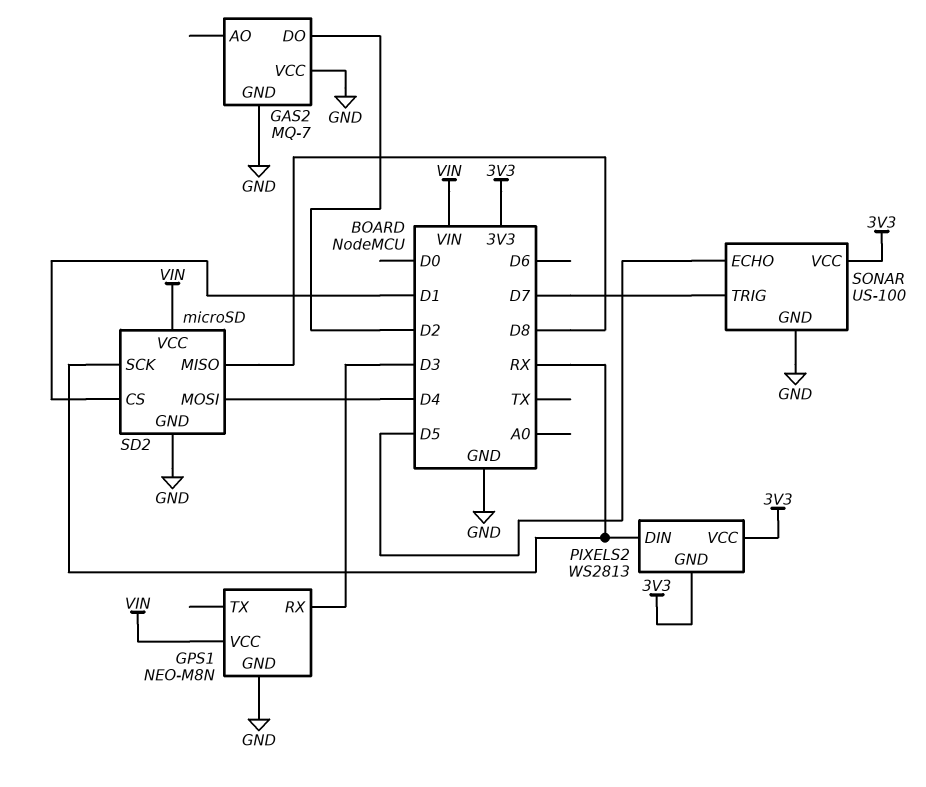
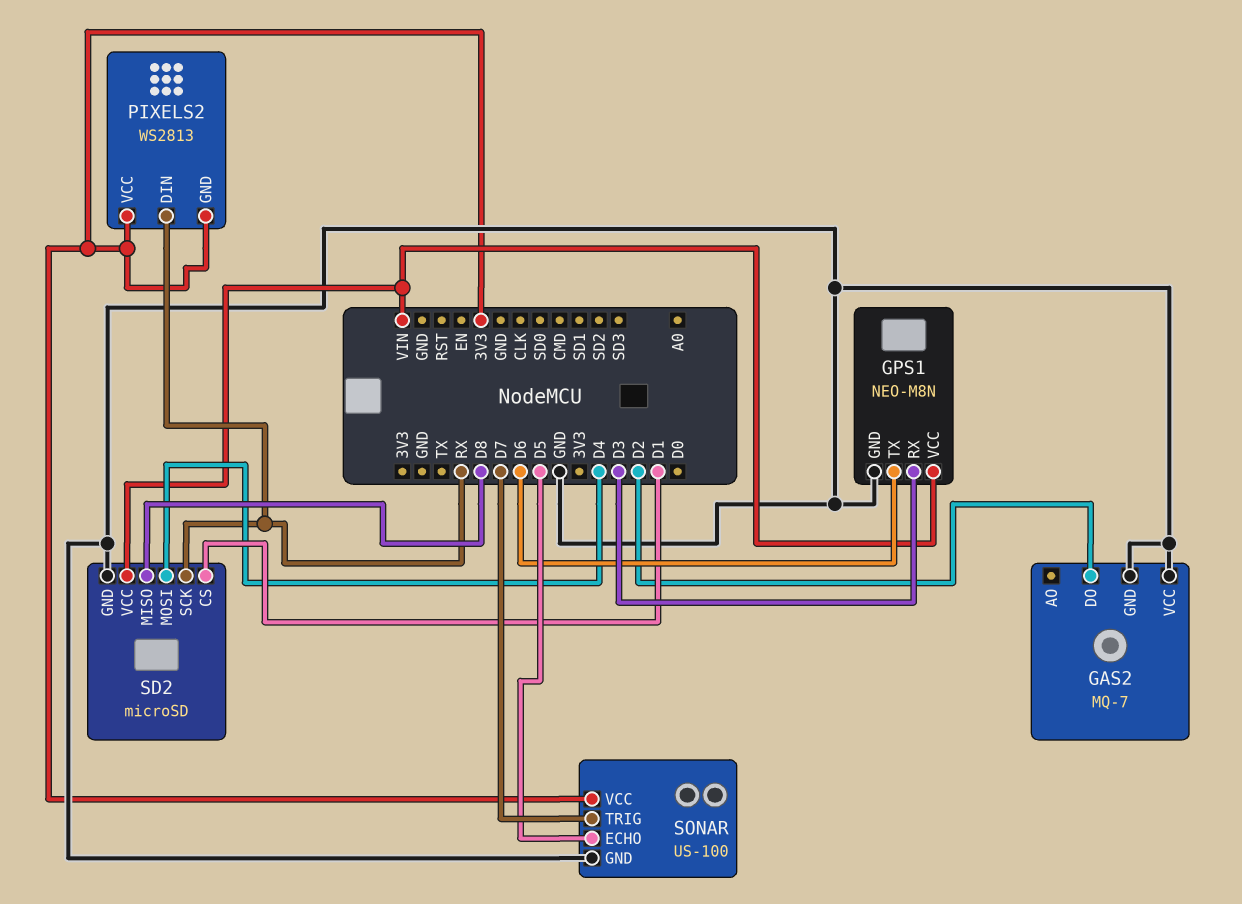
GPS1 pin TX: none -> D6

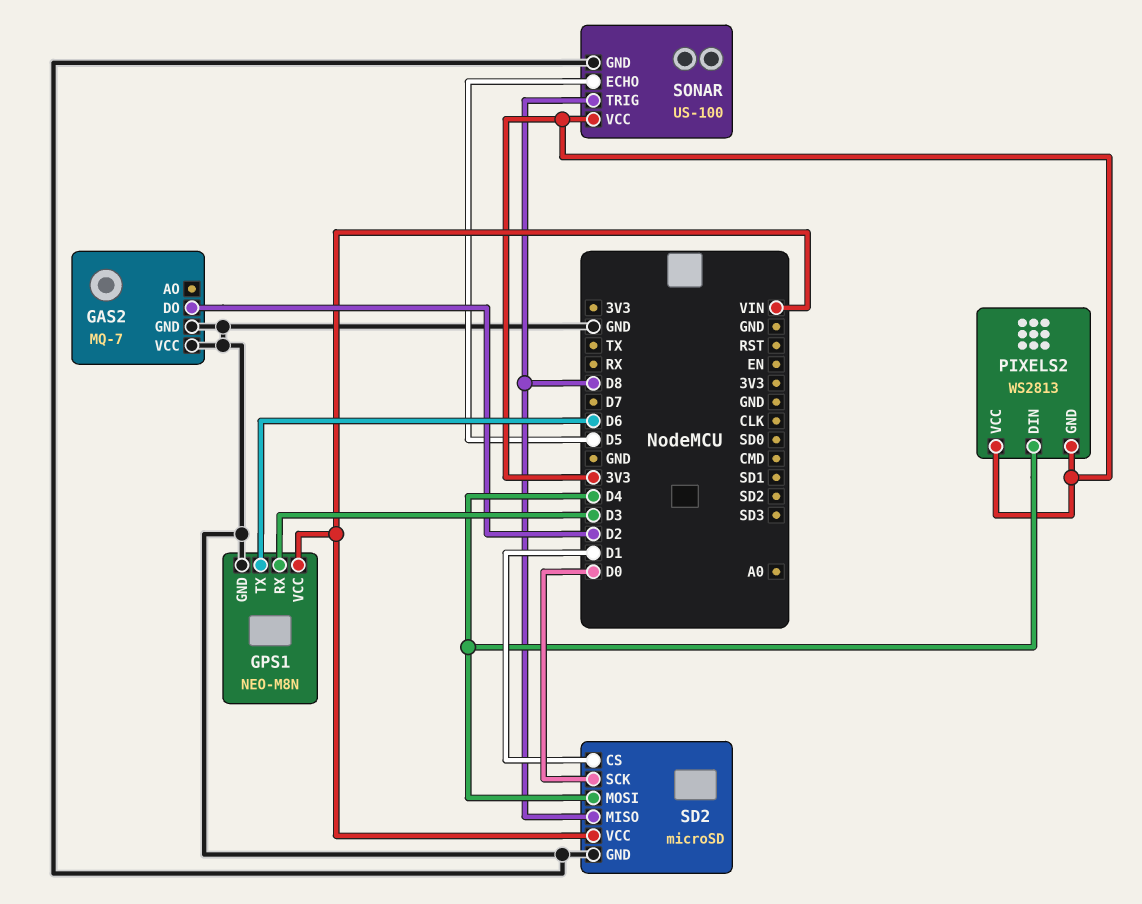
PIXELS2 pin DIN: RX -> D4
SD2 pin SCK: RX -> D0
SONAR pin TRIG: D7 -> D8

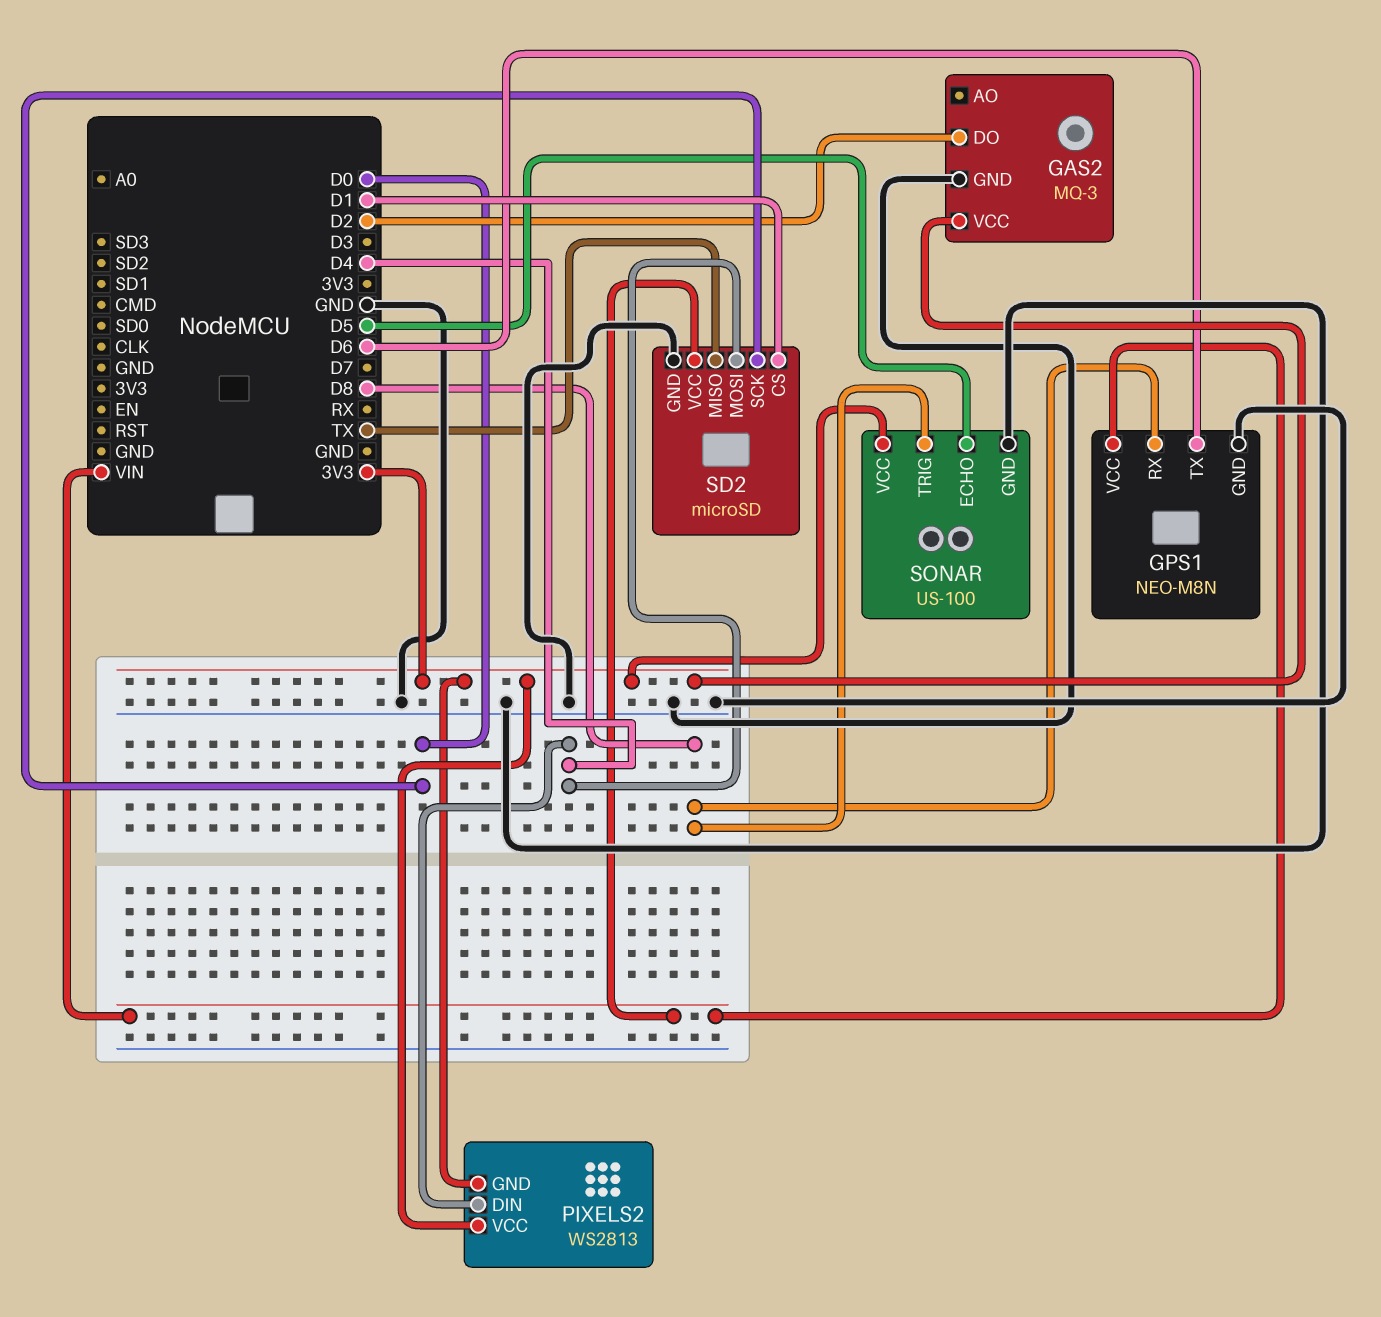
GAS2: MQ-7 -> MQ-3
GAS2 pin VCC: GND -> 3V3
GPS1 pin RX: D3 -> D8
SD2 pin MISO: D8 -> TX

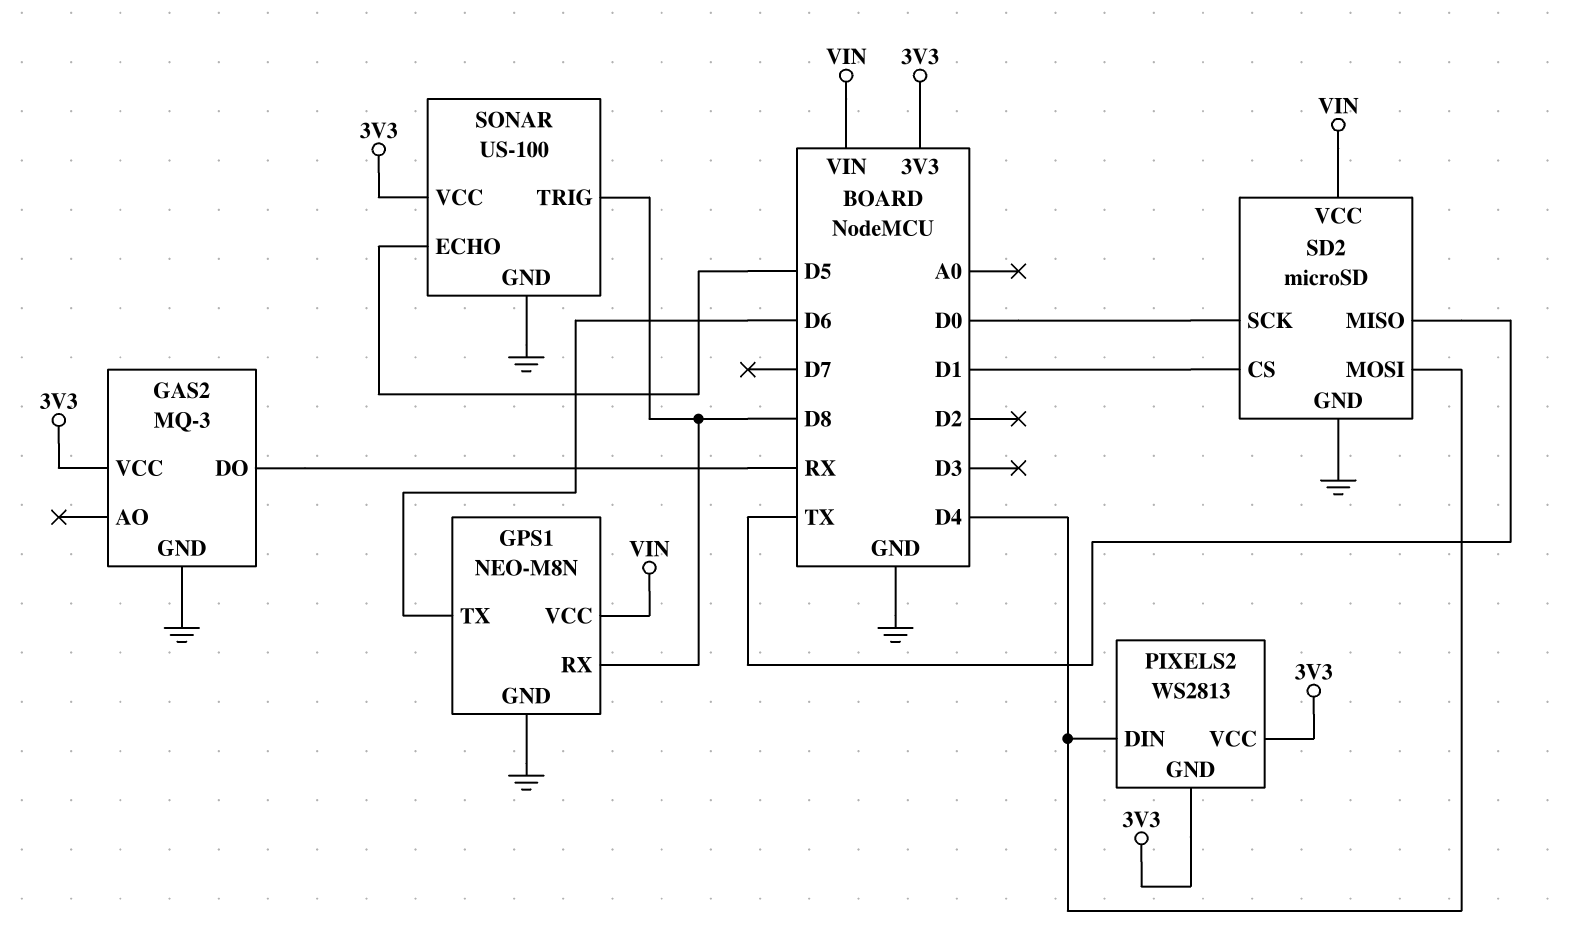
GAS2 pin DO: D2 -> RX

